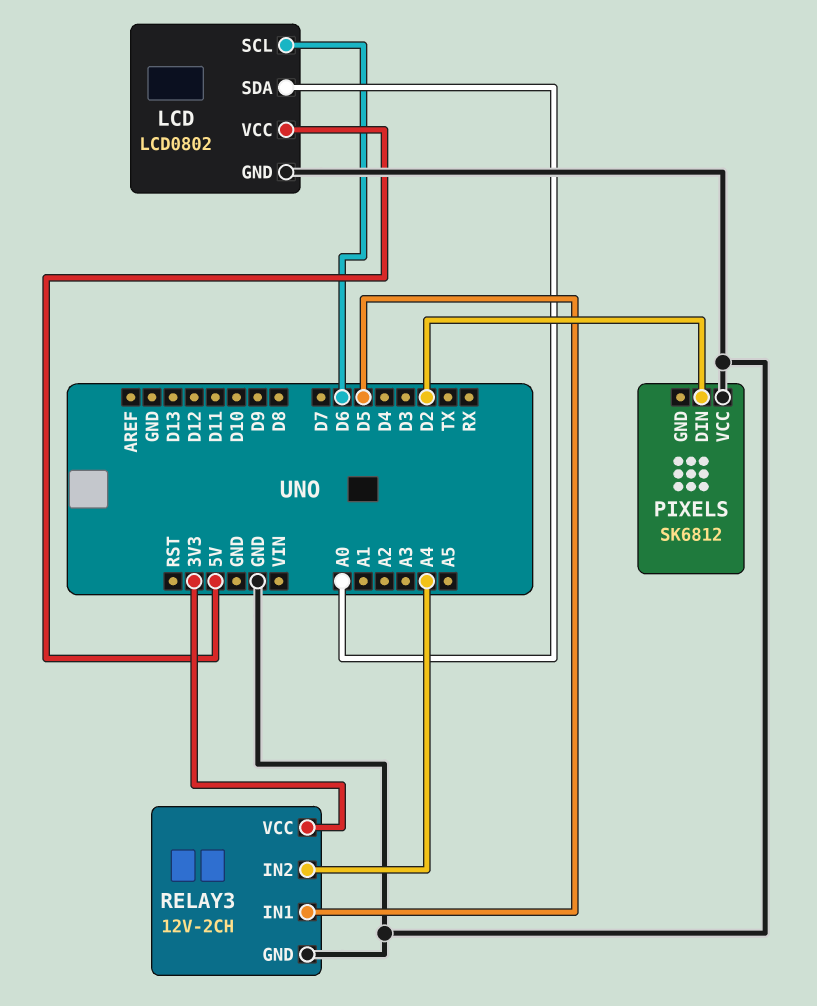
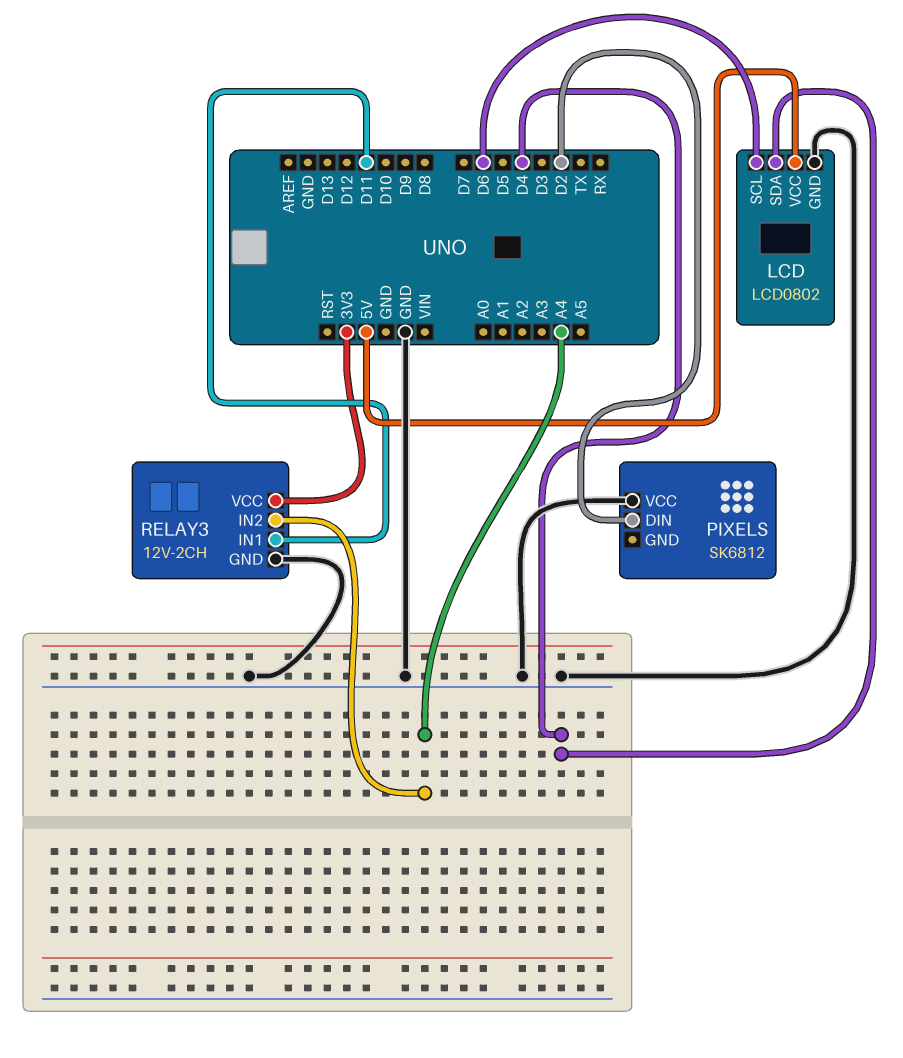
LCD pin SDA: A0 -> D4
RELAY3 pin IN1: D5 -> D11

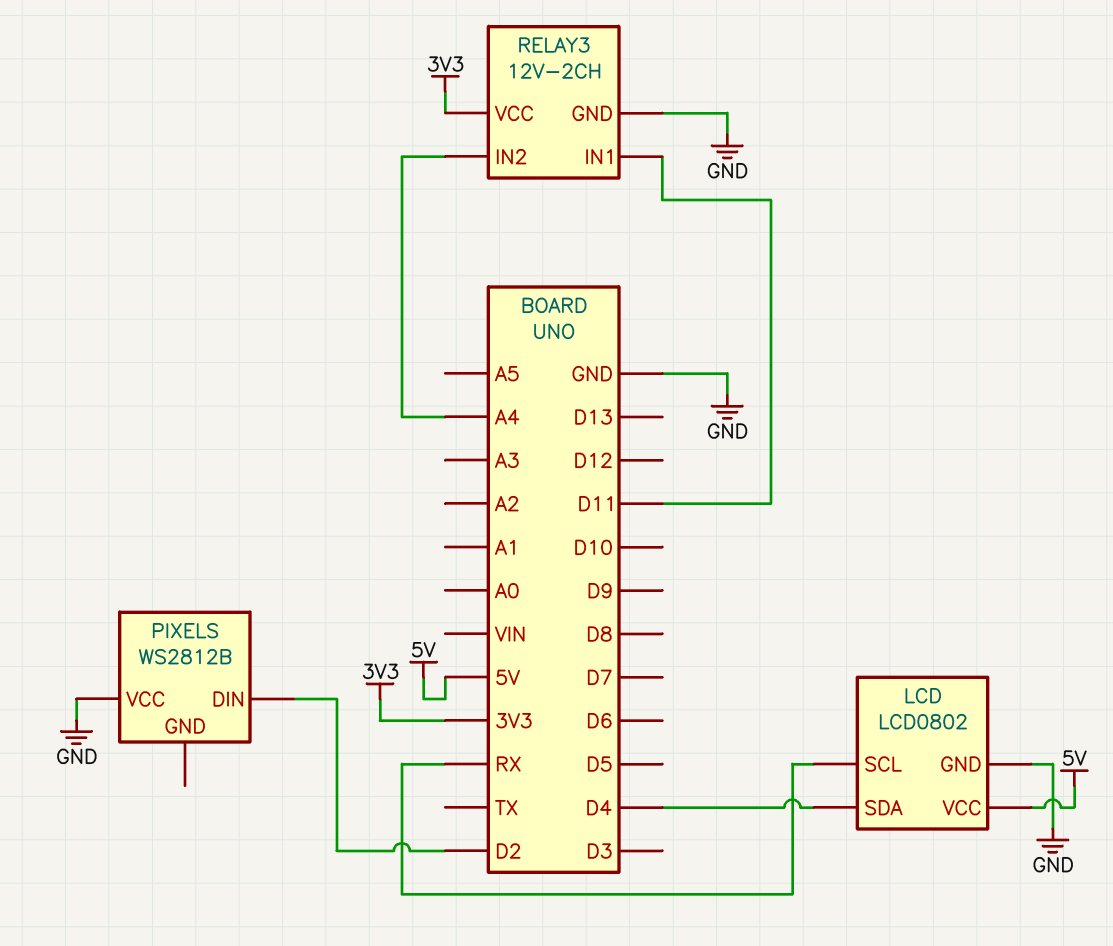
LCD pin SCL: D6 -> RX
PIXELS: SK6812 -> WS2812B

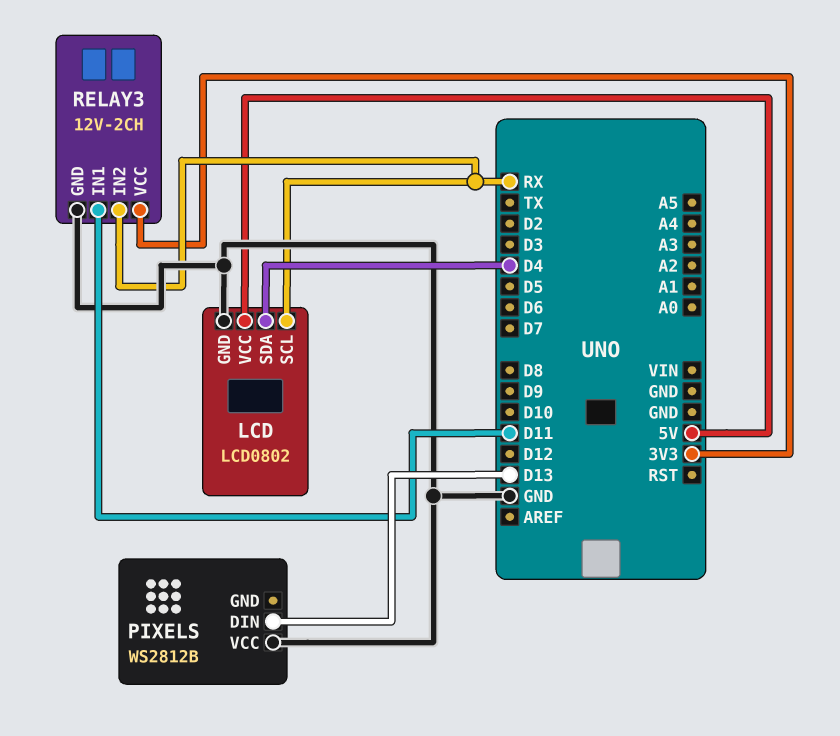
PIXELS pin DIN: D2 -> D13
RELAY3 pin IN2: A4 -> RX

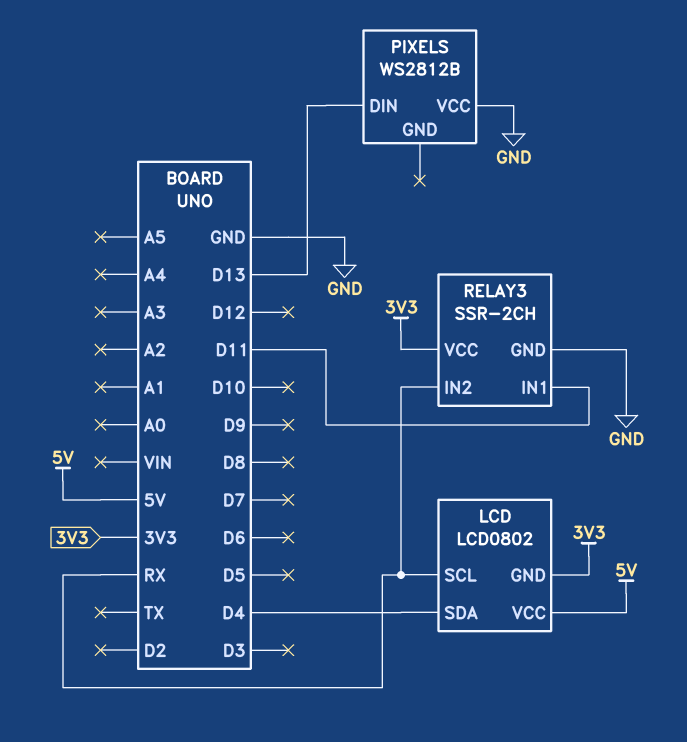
LCD pin GND: GND -> 3V3
RELAY3: 12V-2CH -> SSR-2CH

